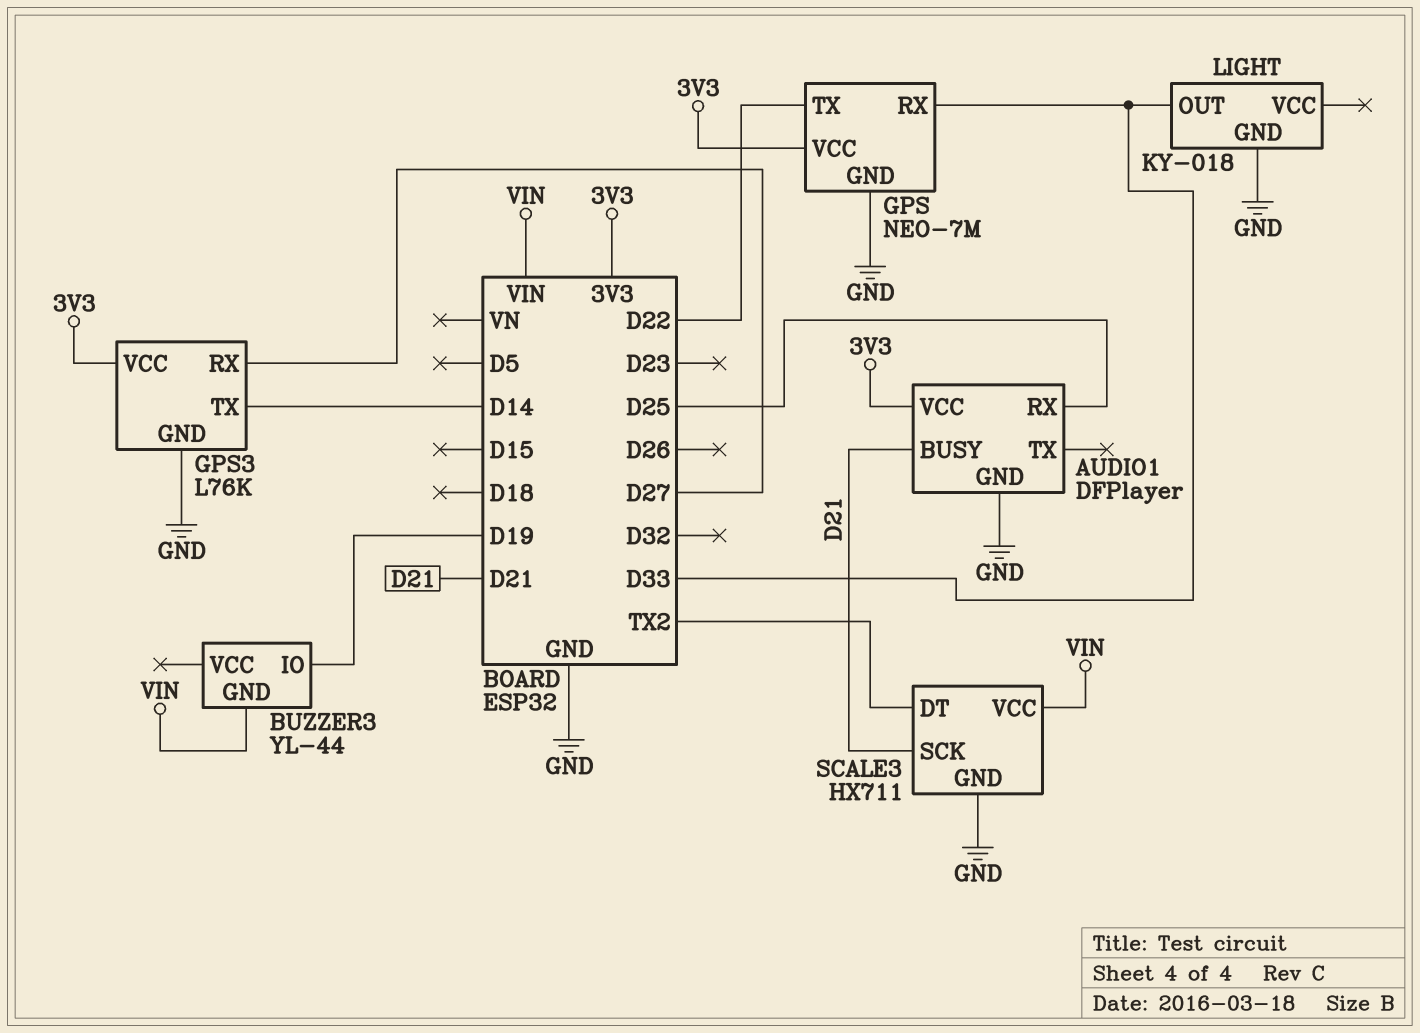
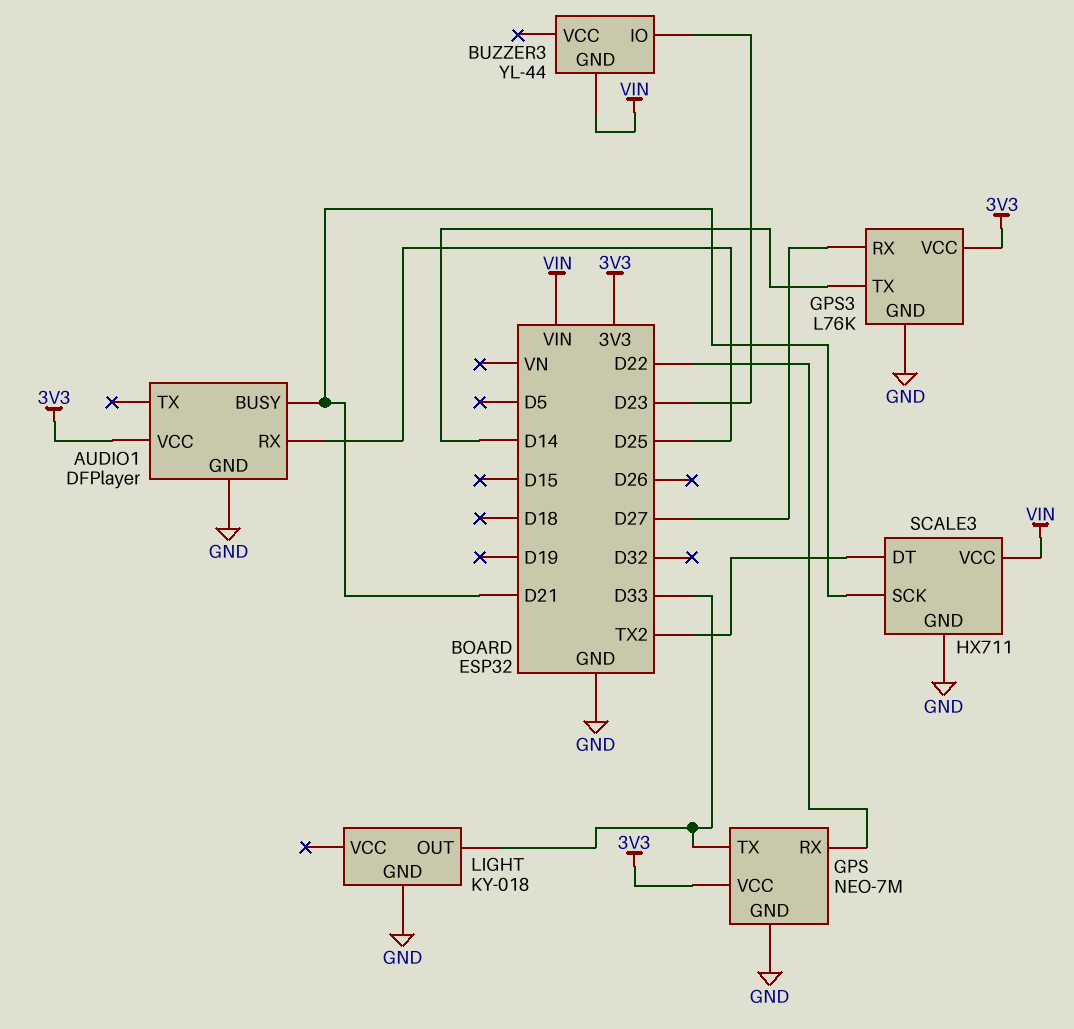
BUZZER3 pin IO: D19 -> D23
GPS pin RX: D33 -> D22
GPS pin TX: D22 -> D33

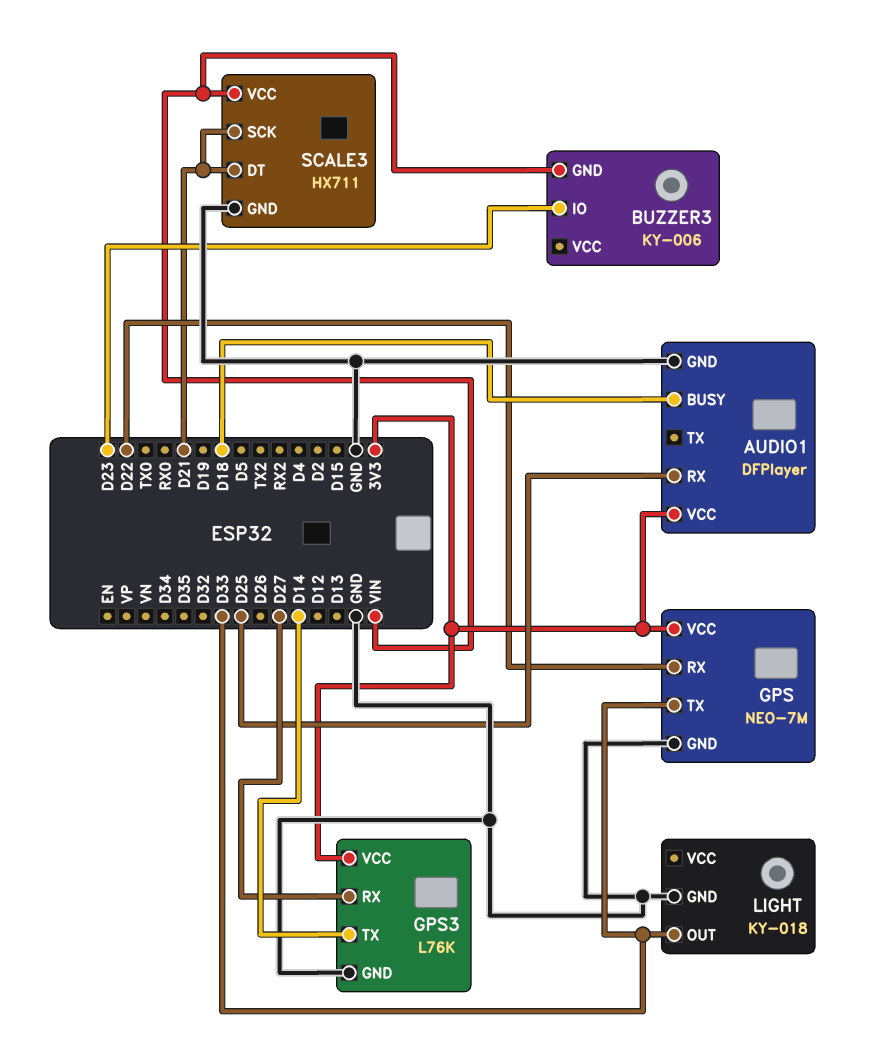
AUDIO1 pin BUSY: D21 -> D18
BUZZER3: YL-44 -> KY-006
SCALE3 pin DT: TX2 -> D21

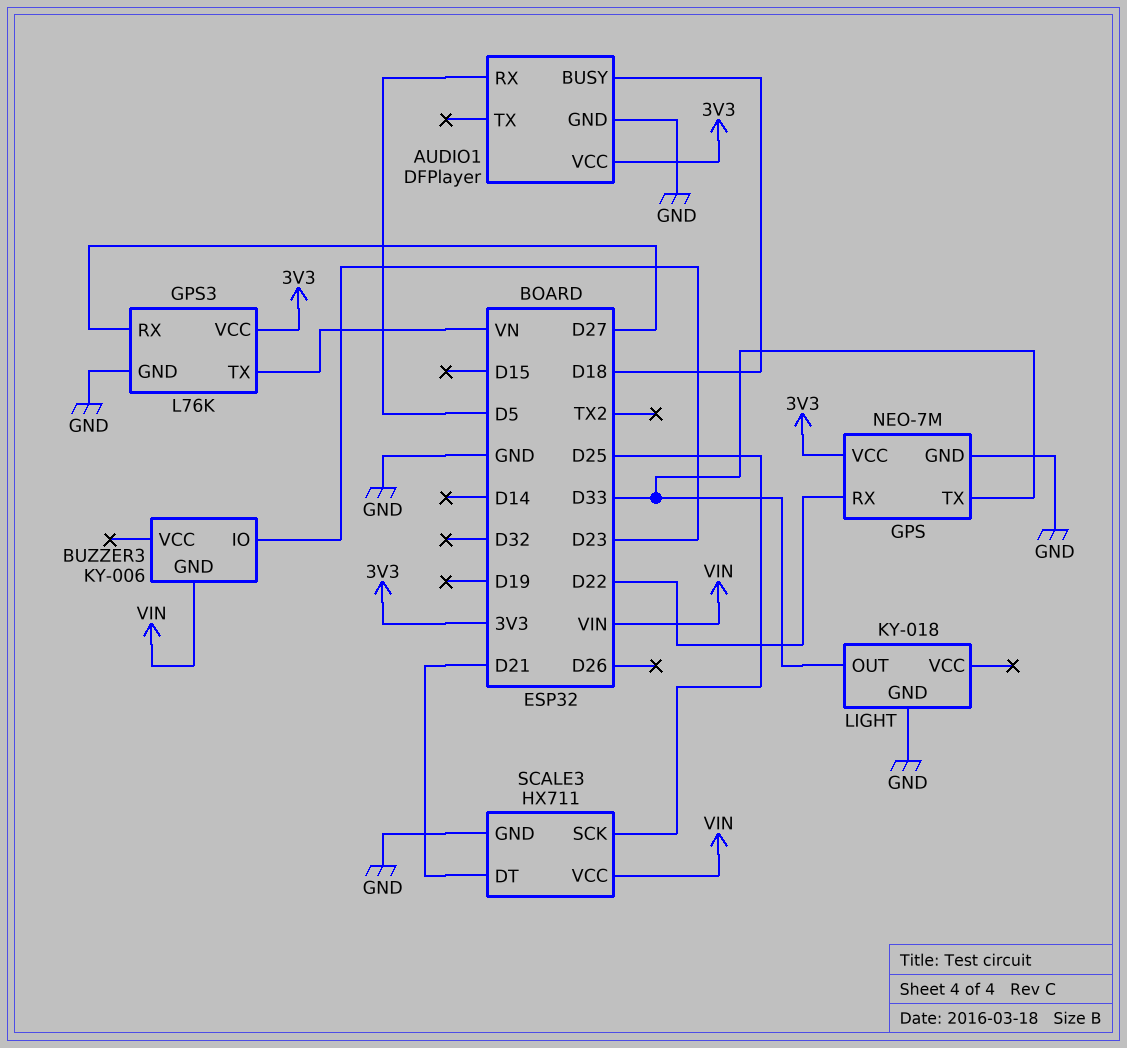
AUDIO1 pin RX: D25 -> D5
GPS3 pin TX: D14 -> VN
SCALE3 pin SCK: D21 -> D25

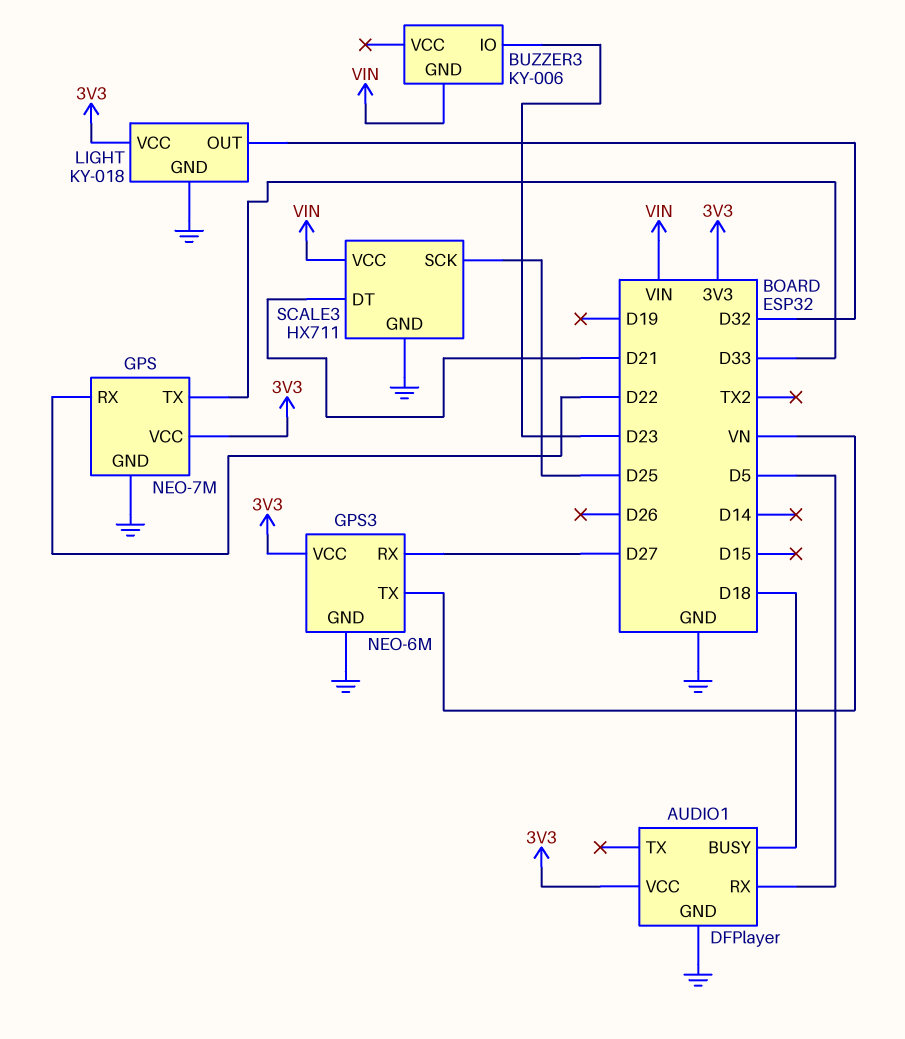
GPS3: L76K -> NEO-6M
LIGHT pin OUT: D33 -> D32
LIGHT pin VCC: none -> 3V3

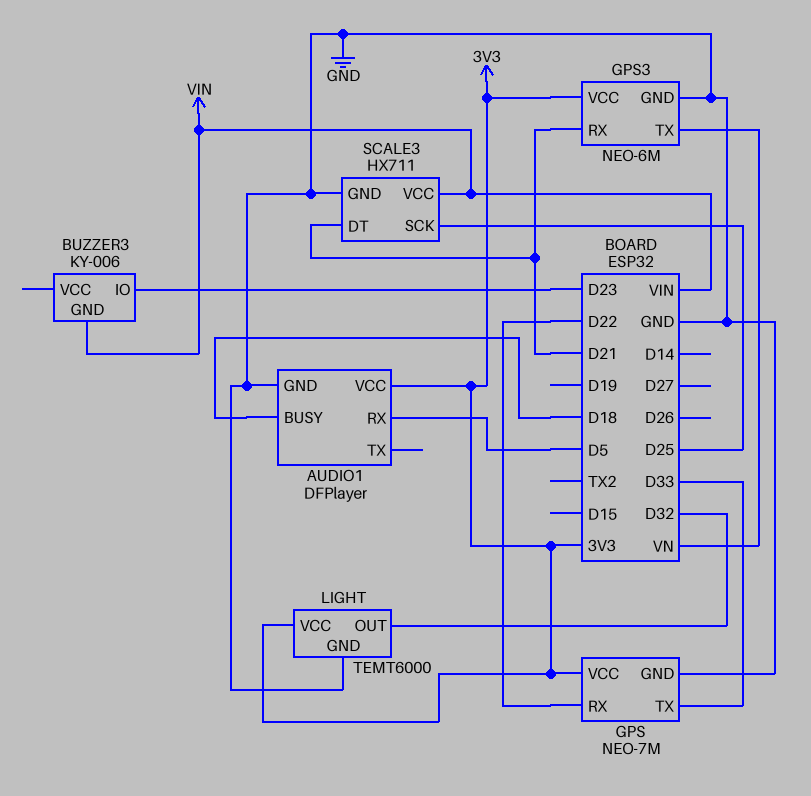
GPS3 pin RX: D27 -> D21
LIGHT: KY-018 -> TEMT6000

